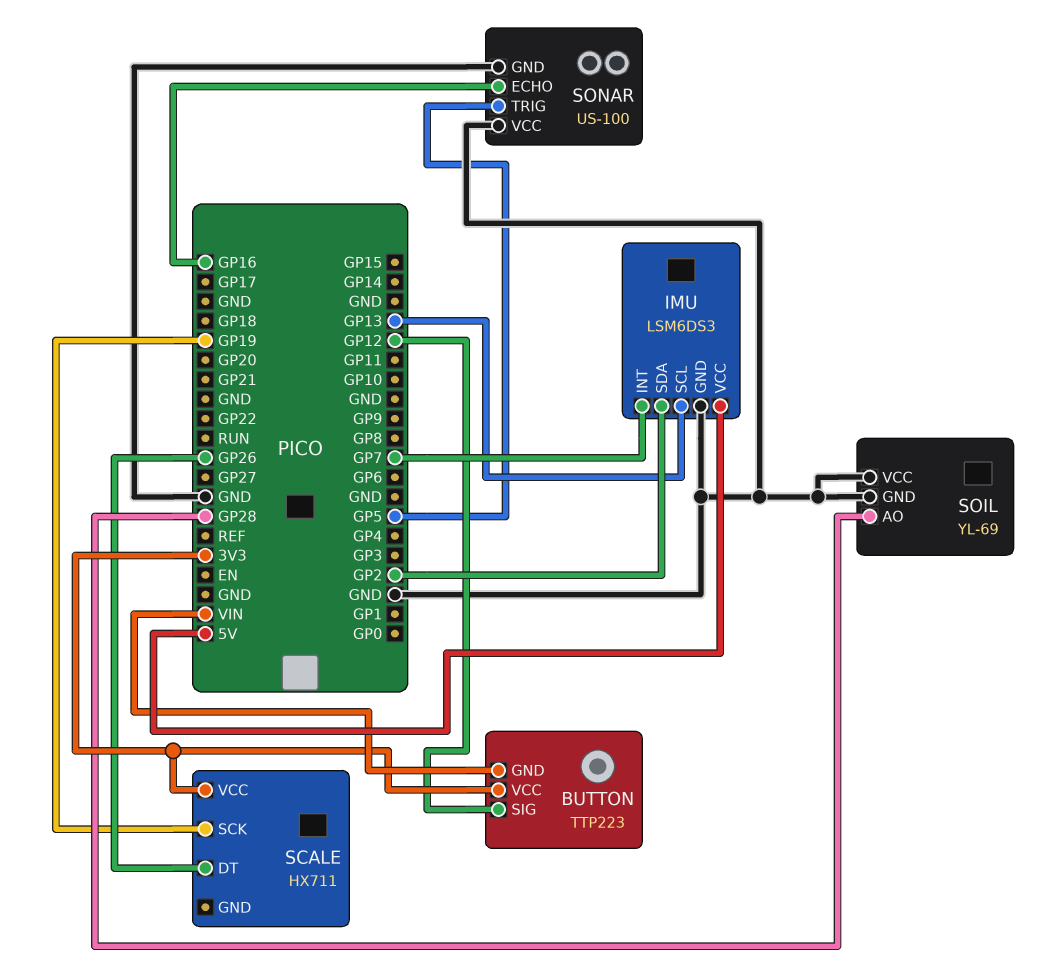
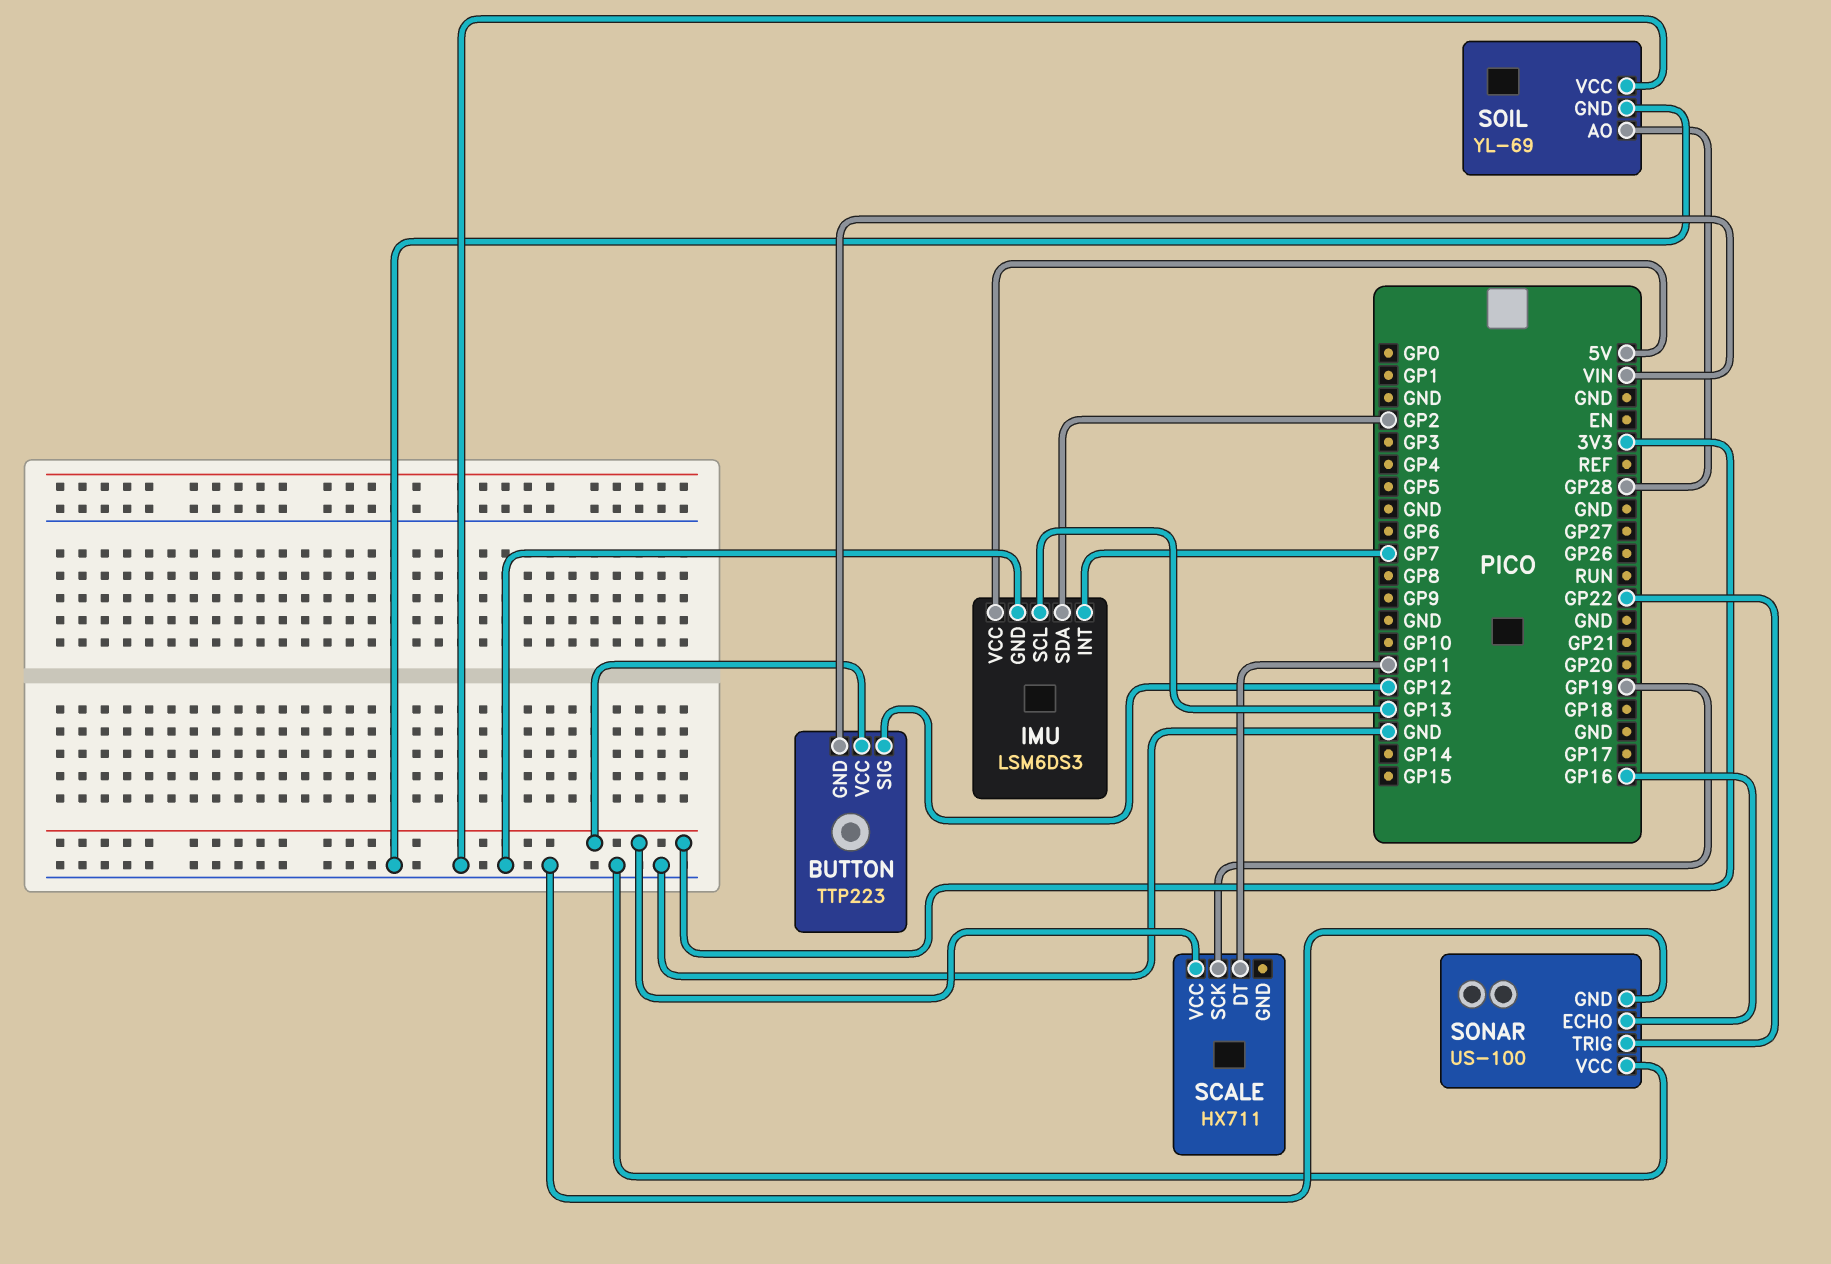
SCALE pin DT: GP26 -> GP11
SONAR pin TRIG: GP5 -> GP22

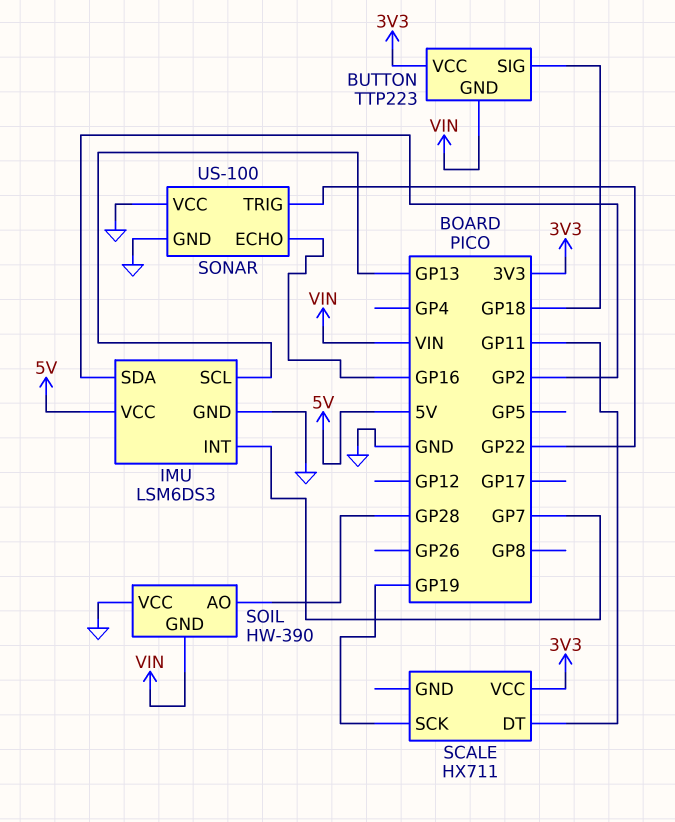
BUTTON pin SIG: GP12 -> GP18
SOIL: YL-69 -> HW-390
SOIL pin GND: GND -> VIN

